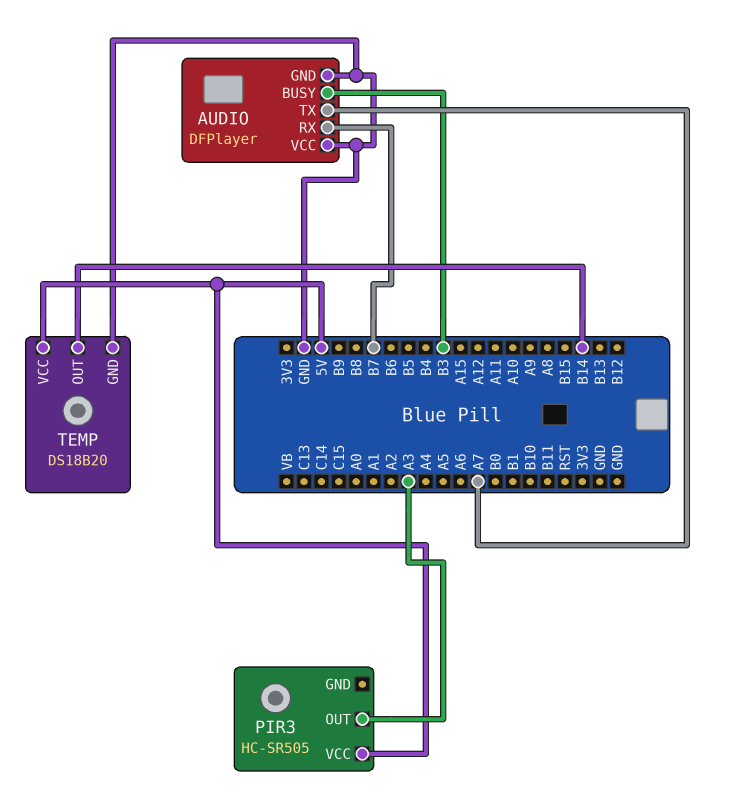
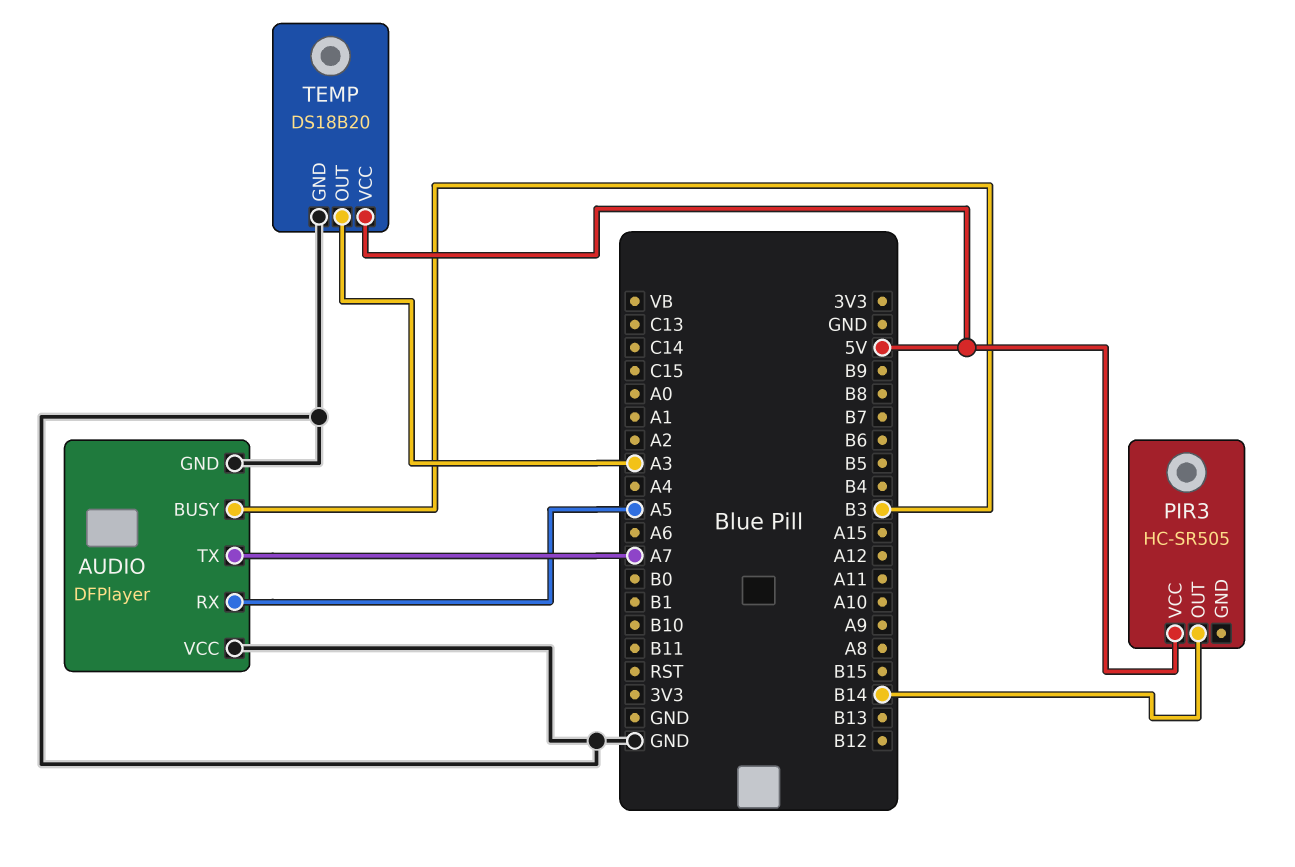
AUDIO pin RX: B7 -> A5
PIR3 pin OUT: A3 -> B14
TEMP pin OUT: B14 -> A3

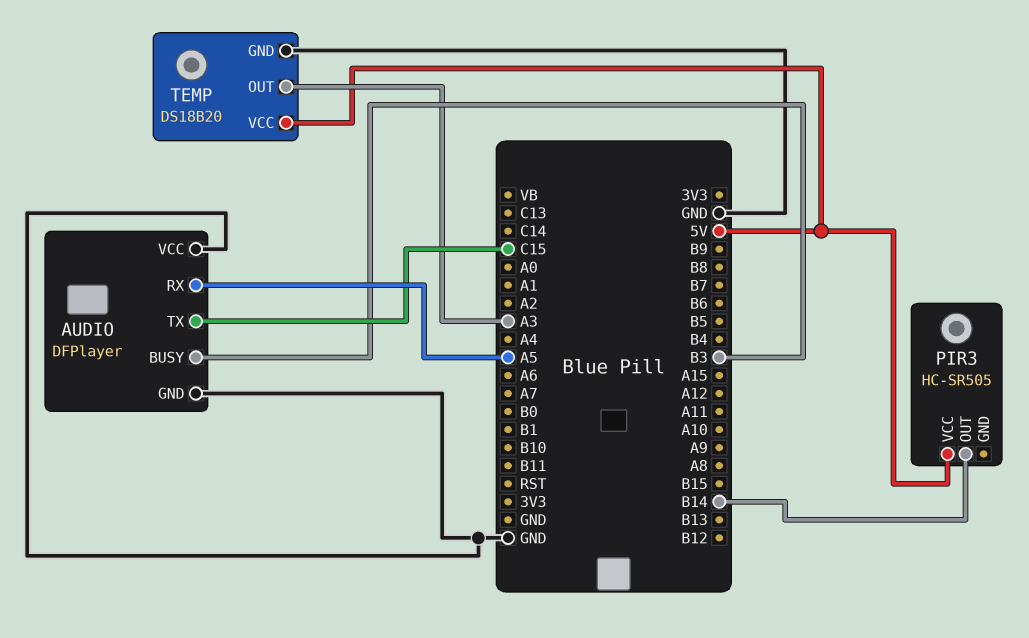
AUDIO pin TX: A7 -> C15

